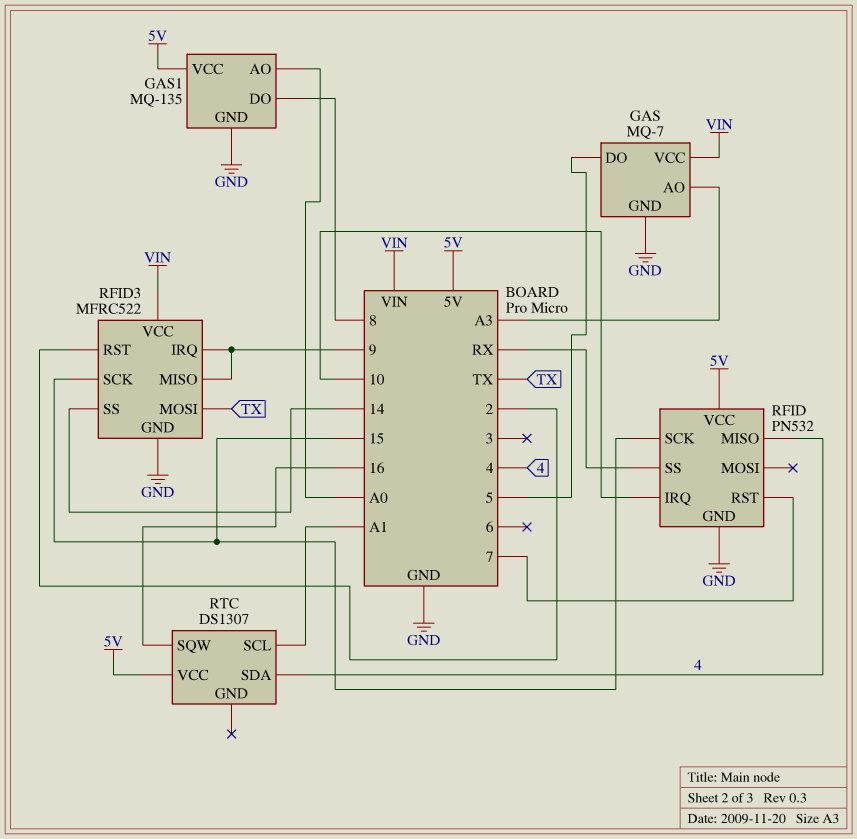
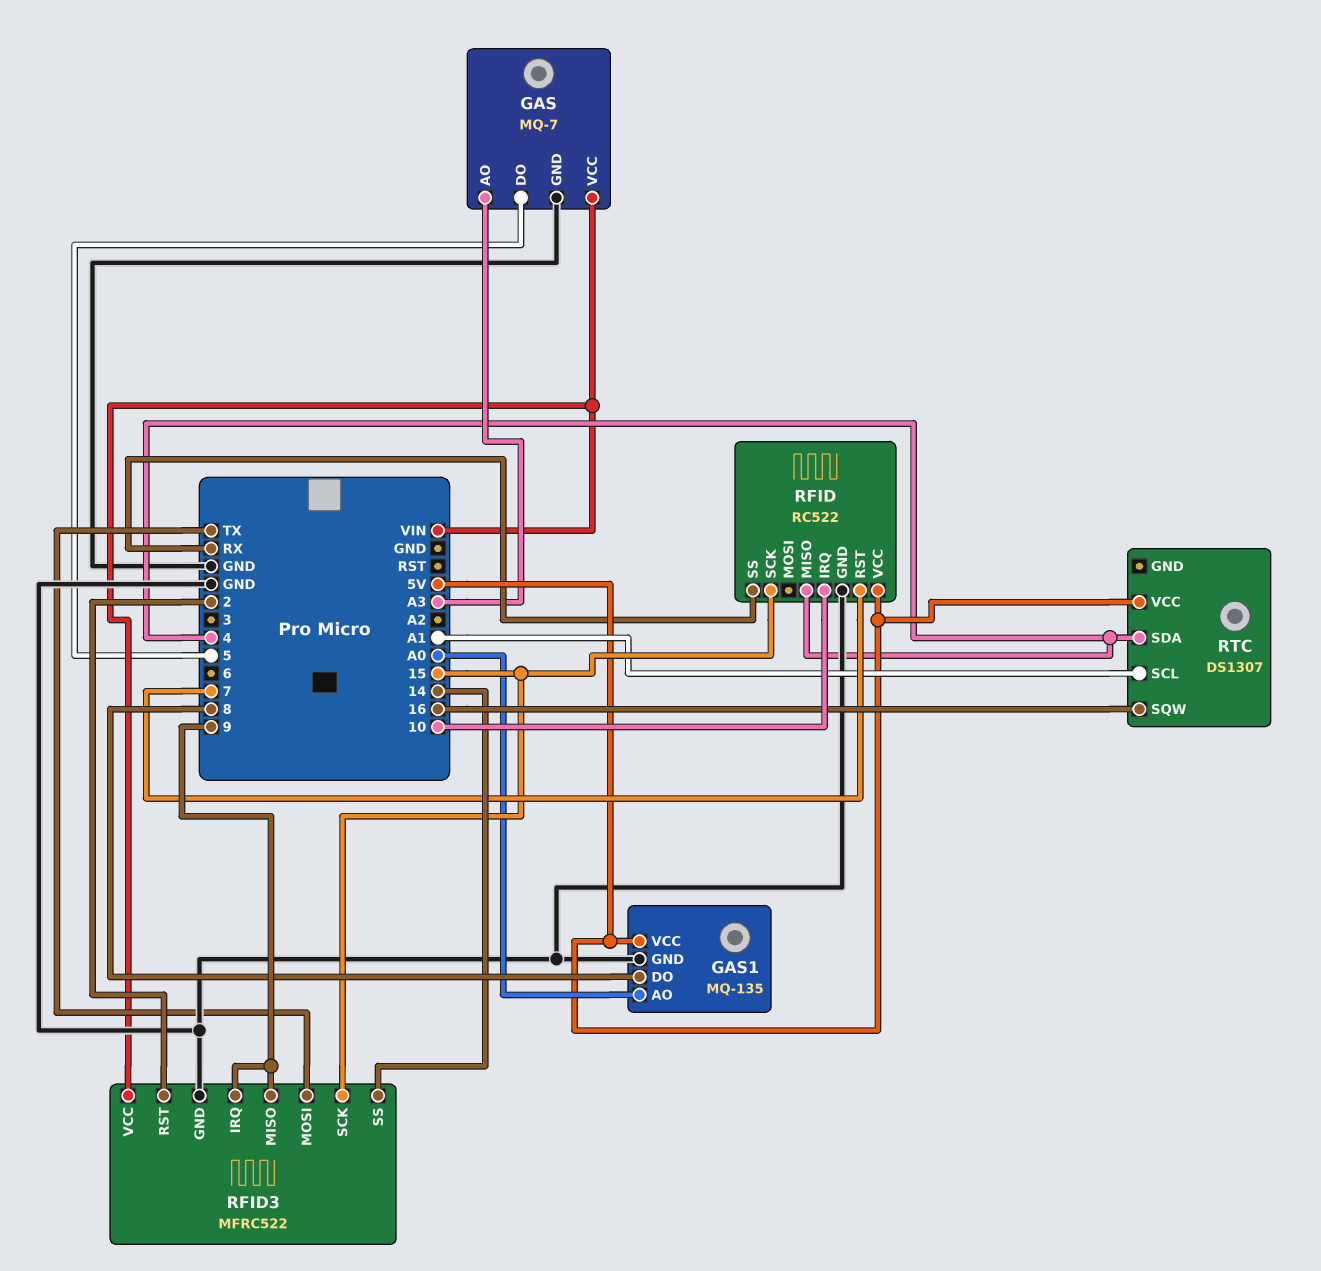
RFID: PN532 -> RC522

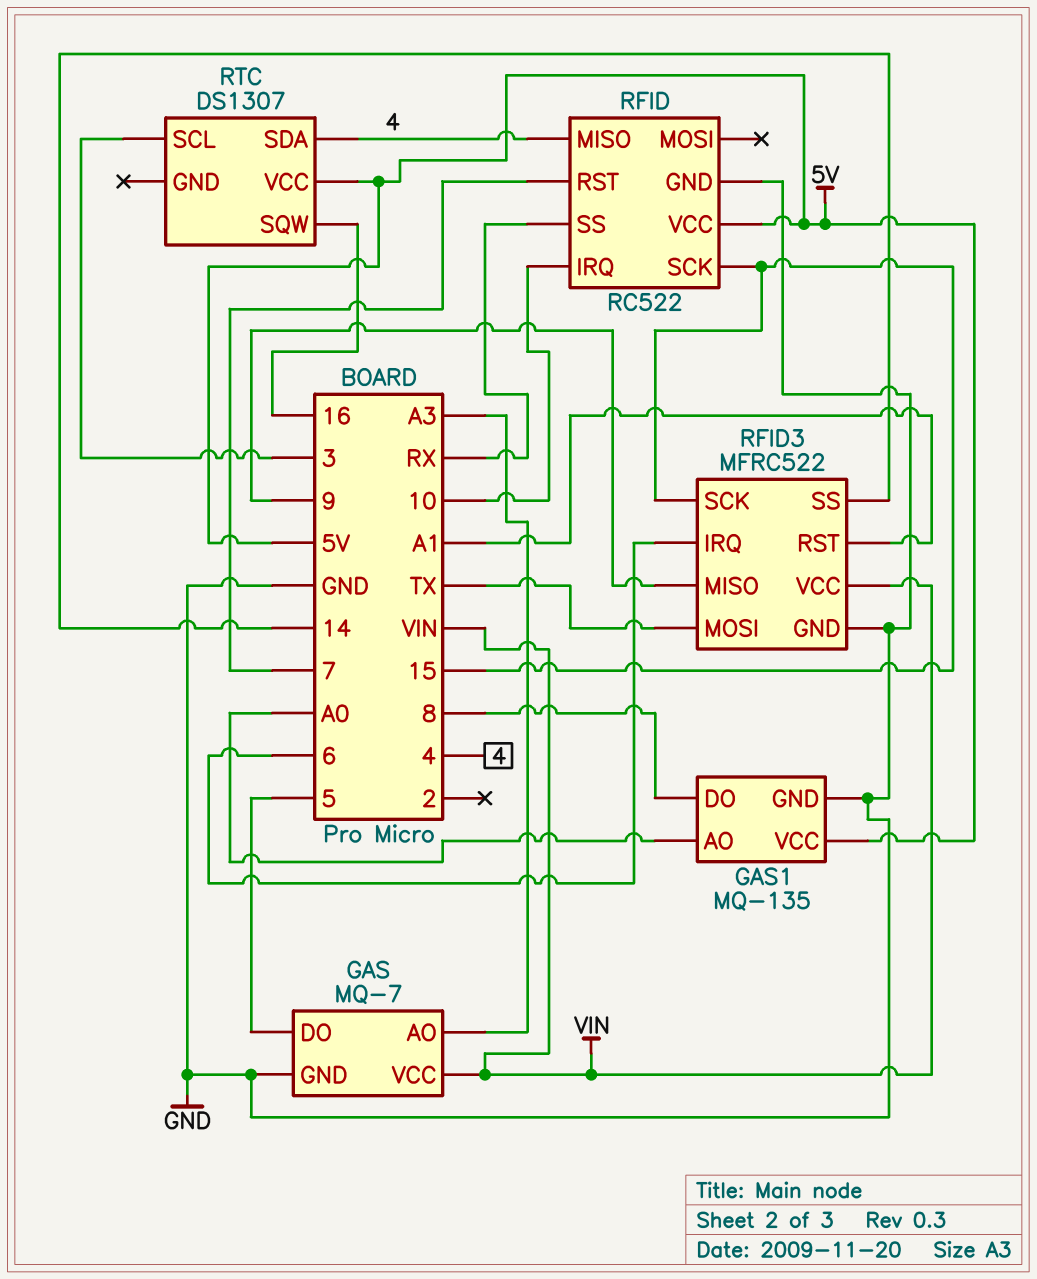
RFID3 pin IRQ: 9 -> 6
RFID3 pin RST: 2 -> A1
RTC pin SCL: A1 -> 3

